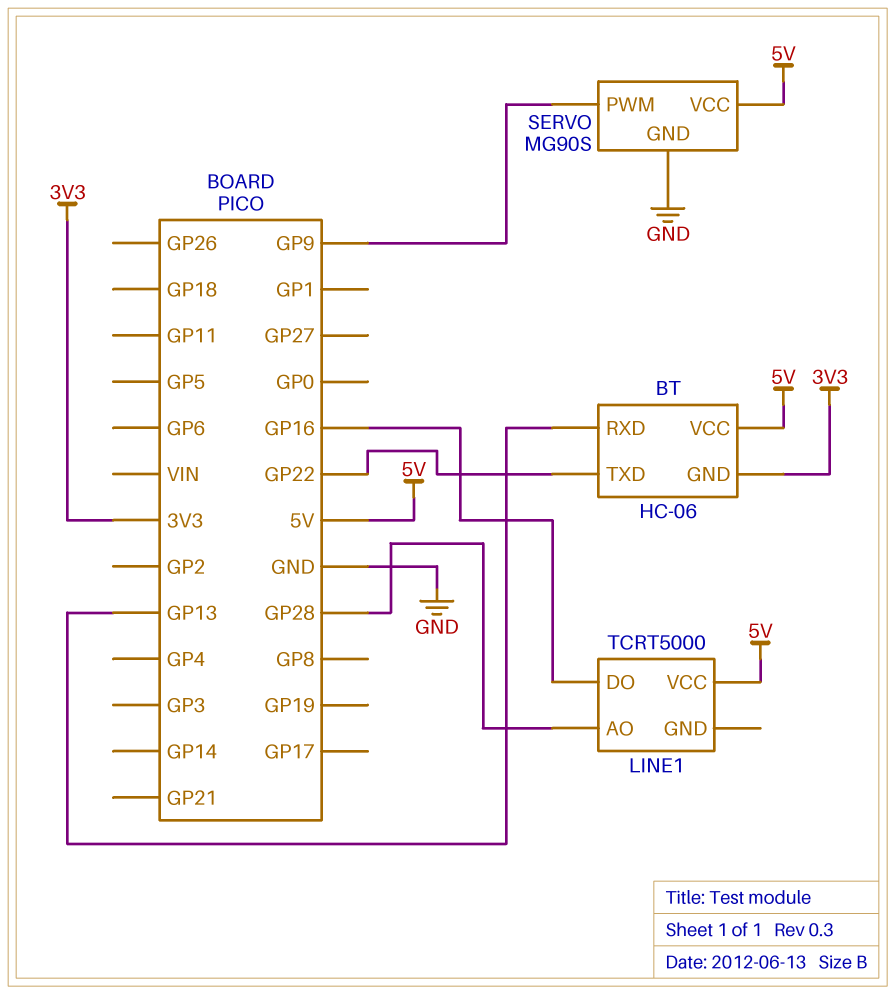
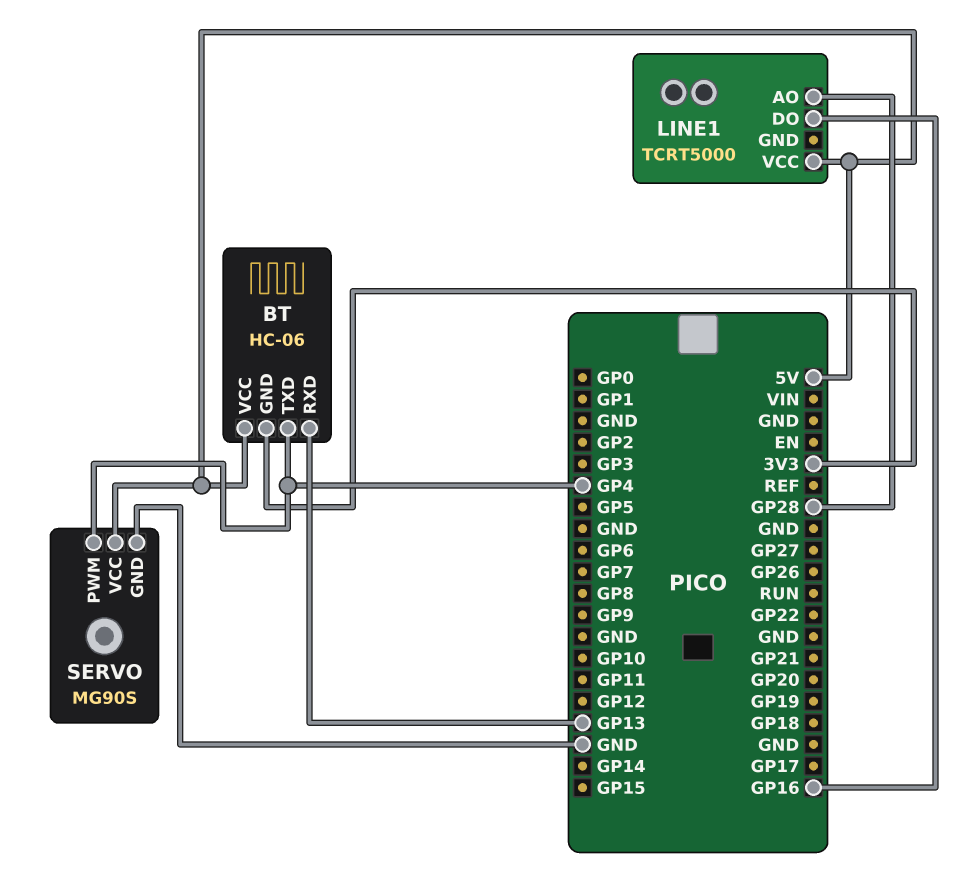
BT pin TXD: GP22 -> GP4
SERVO pin PWM: GP9 -> GP4

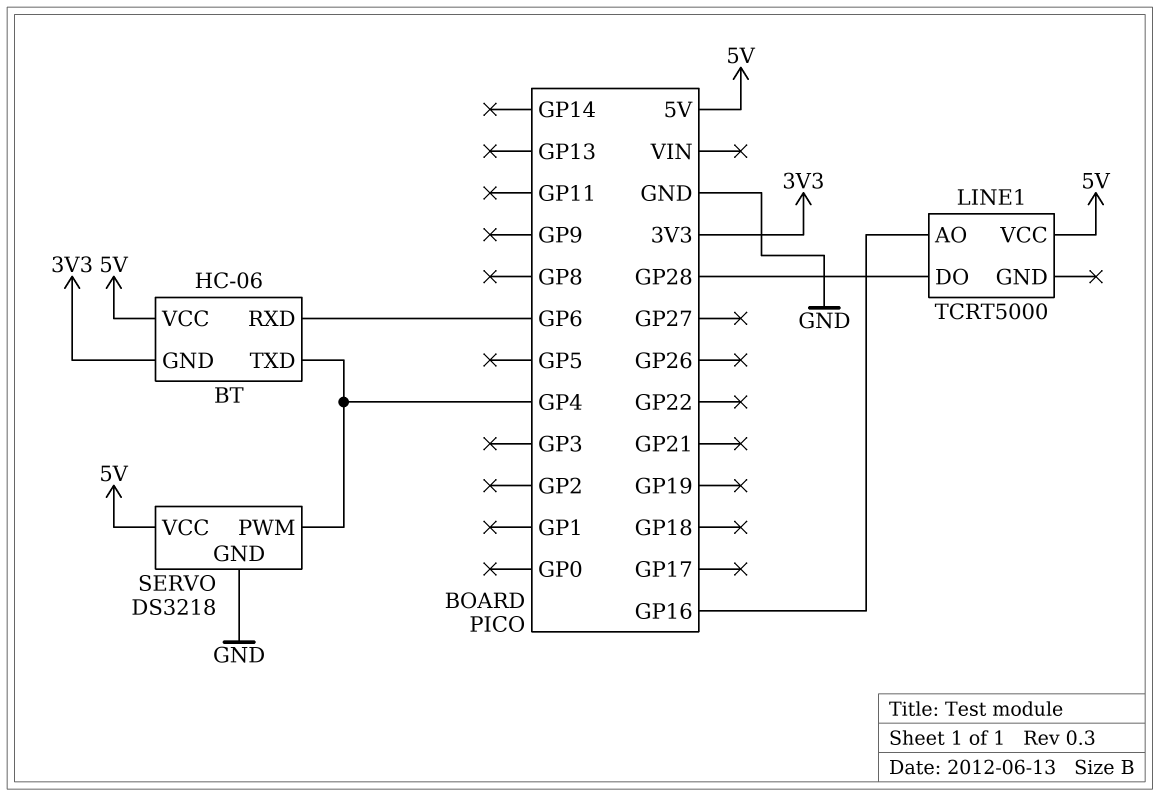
BT pin RXD: GP13 -> GP6
LINE1 pin AO: GP28 -> GP16
LINE1 pin DO: GP16 -> GP28
SERVO: MG90S -> DS3218

